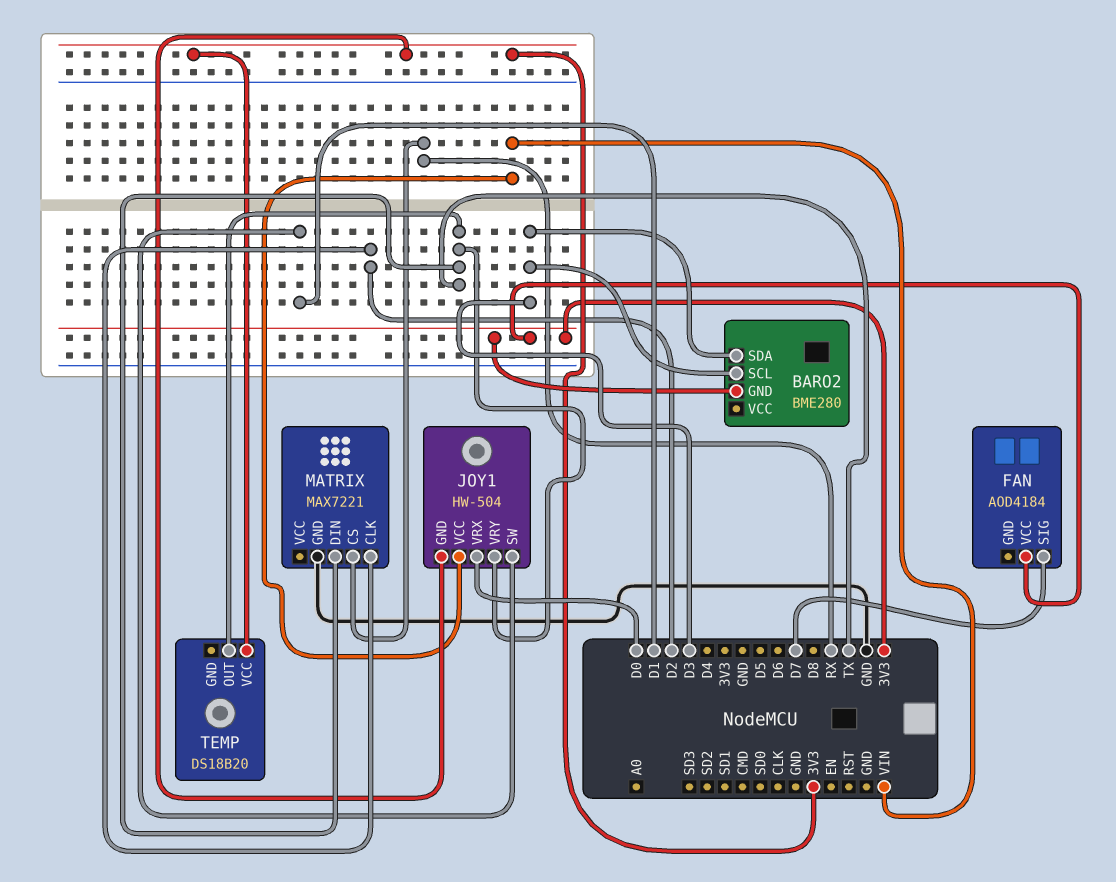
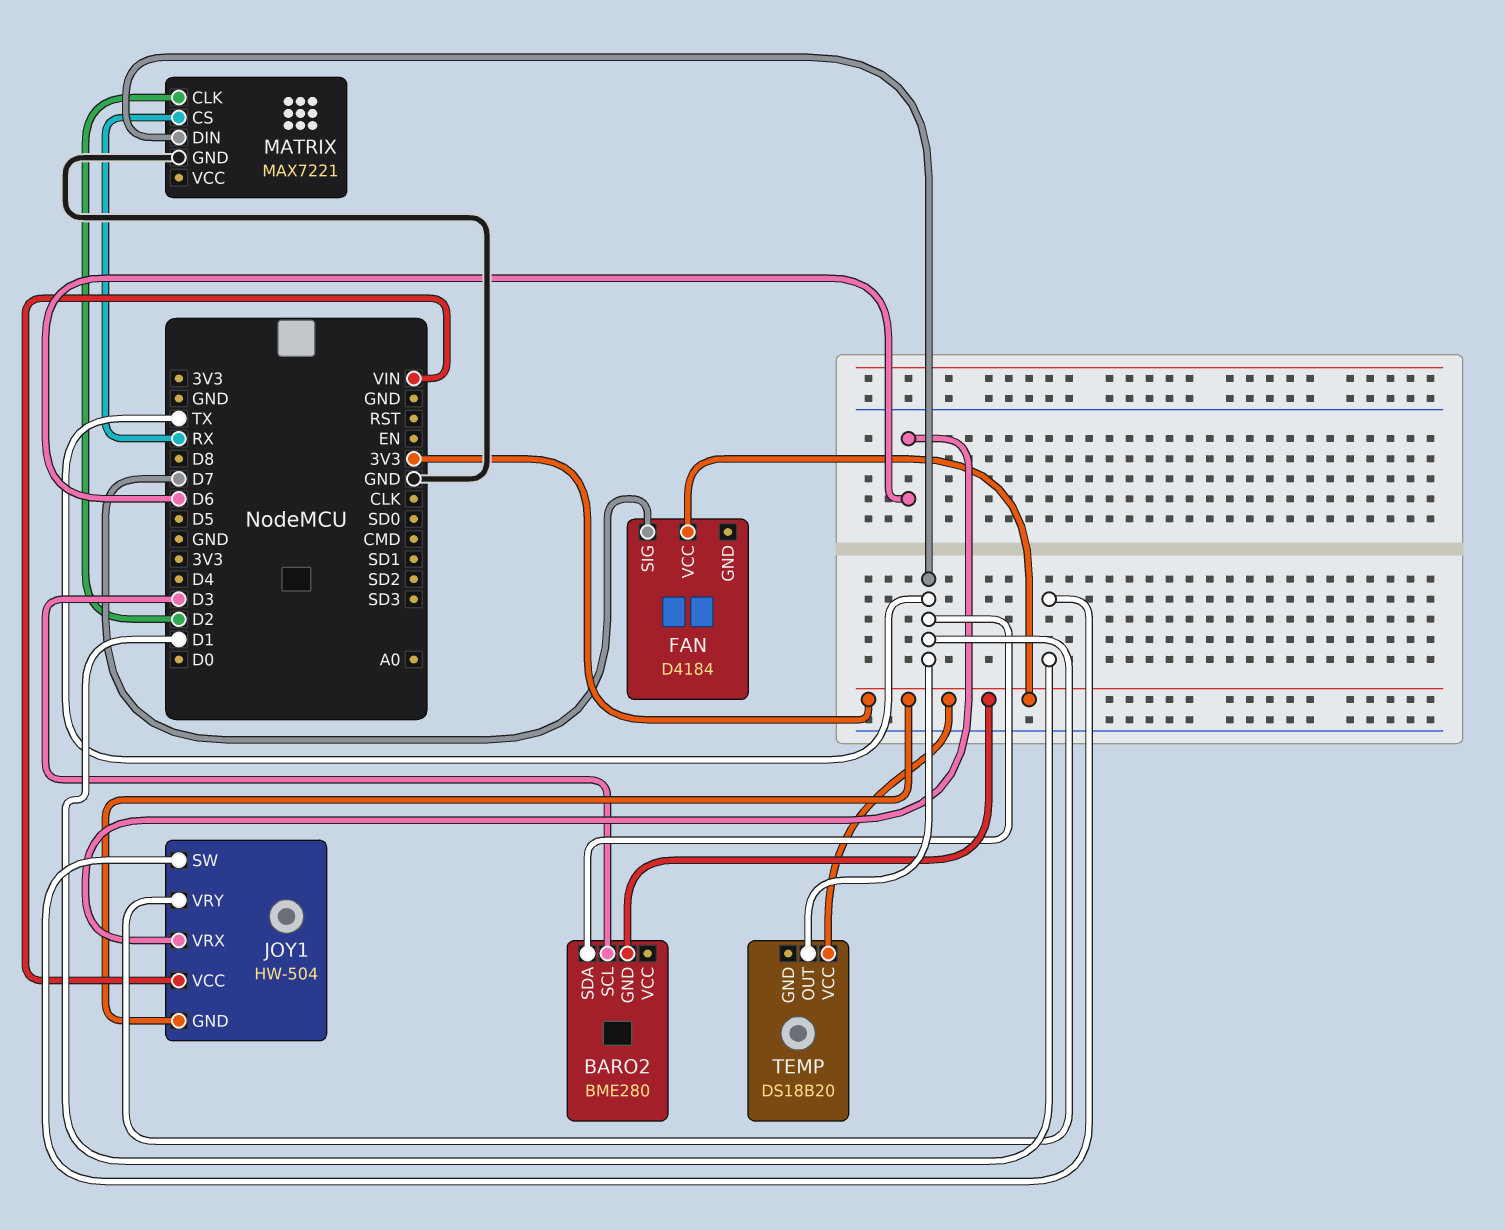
BARO2 pin SDA: D3 -> TX
FAN: AOD4184 -> D4184
JOY1 pin VRX: D0 -> D6

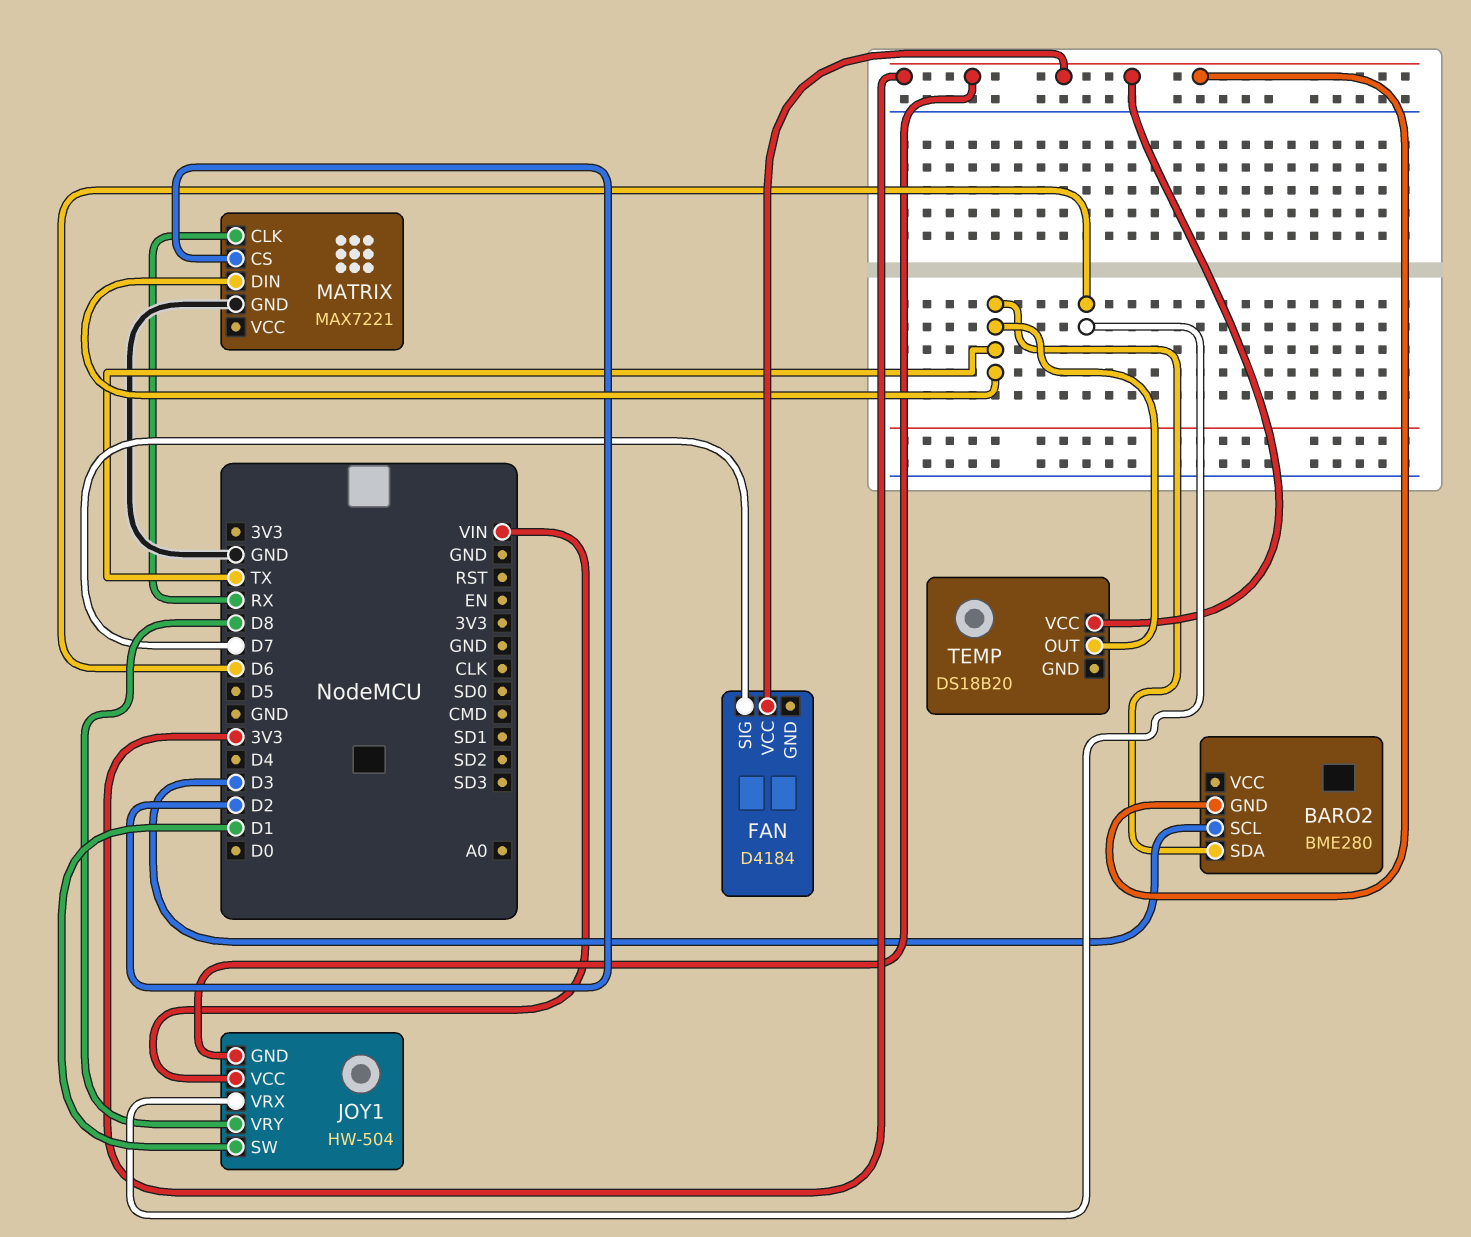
JOY1 pin VRY: TX -> D8
MATRIX pin CLK: D2 -> RX
MATRIX pin CS: RX -> D2

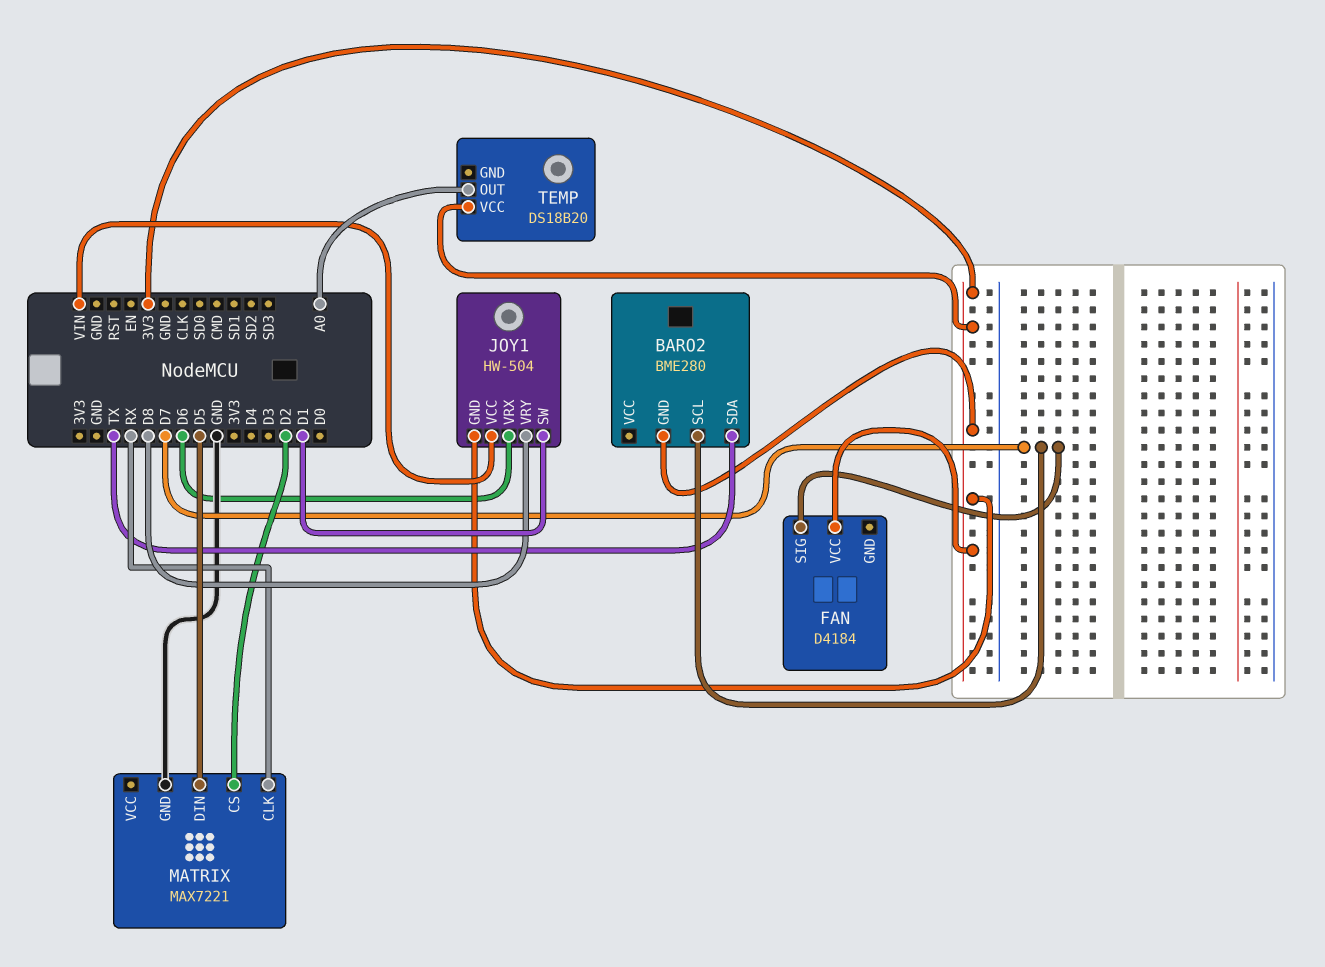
BARO2 pin SCL: D3 -> D7
MATRIX pin DIN: TX -> D5
TEMP pin OUT: TX -> A0

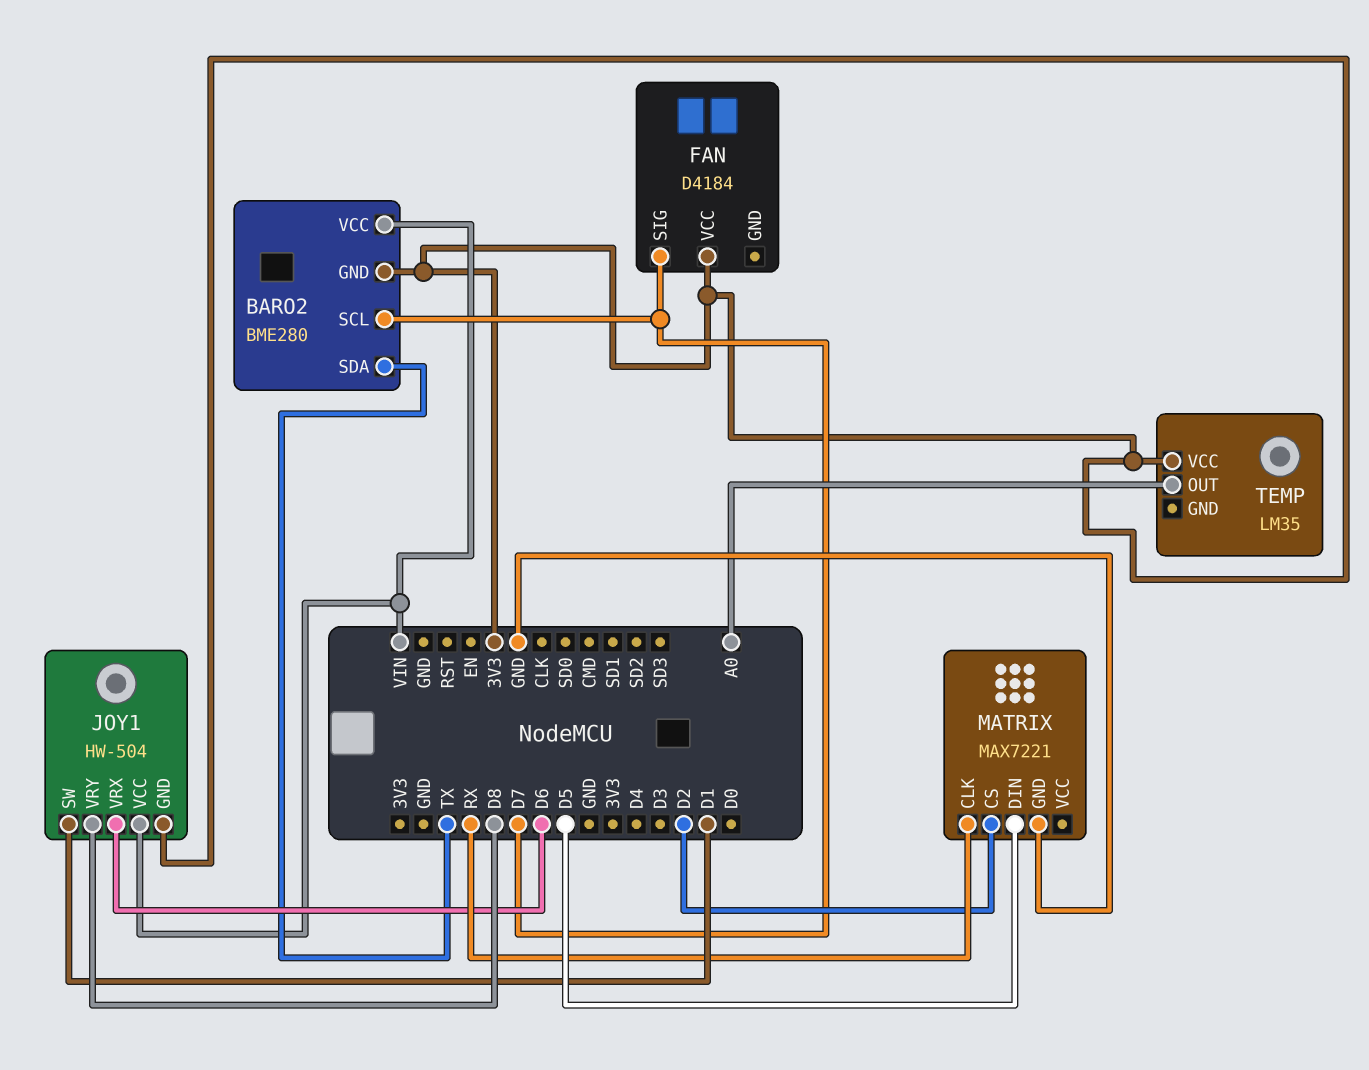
BARO2 pin VCC: none -> VIN
TEMP: DS18B20 -> LM35

